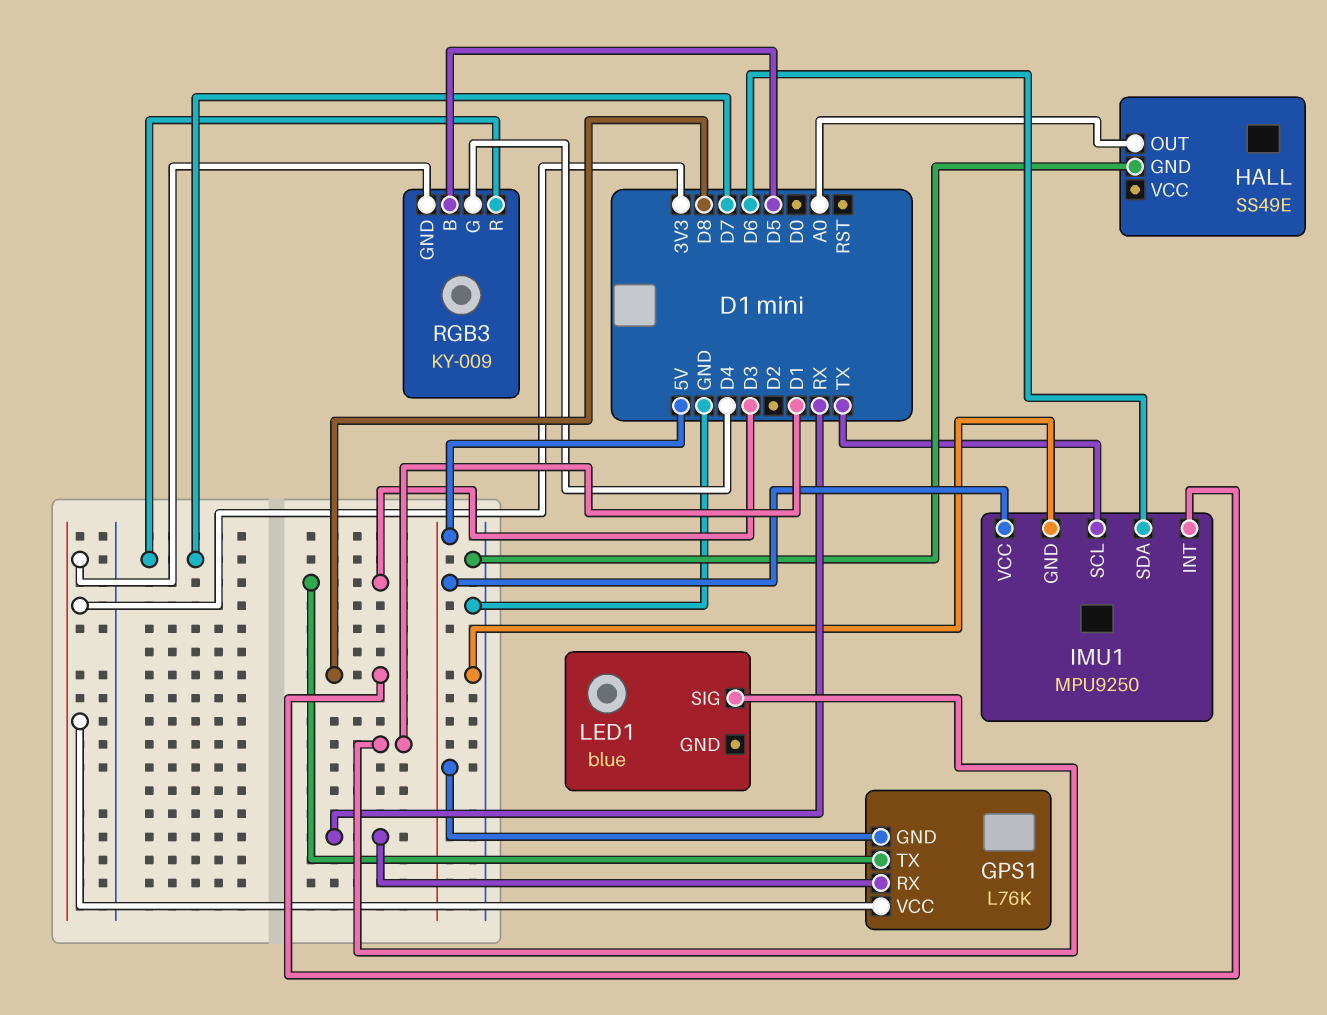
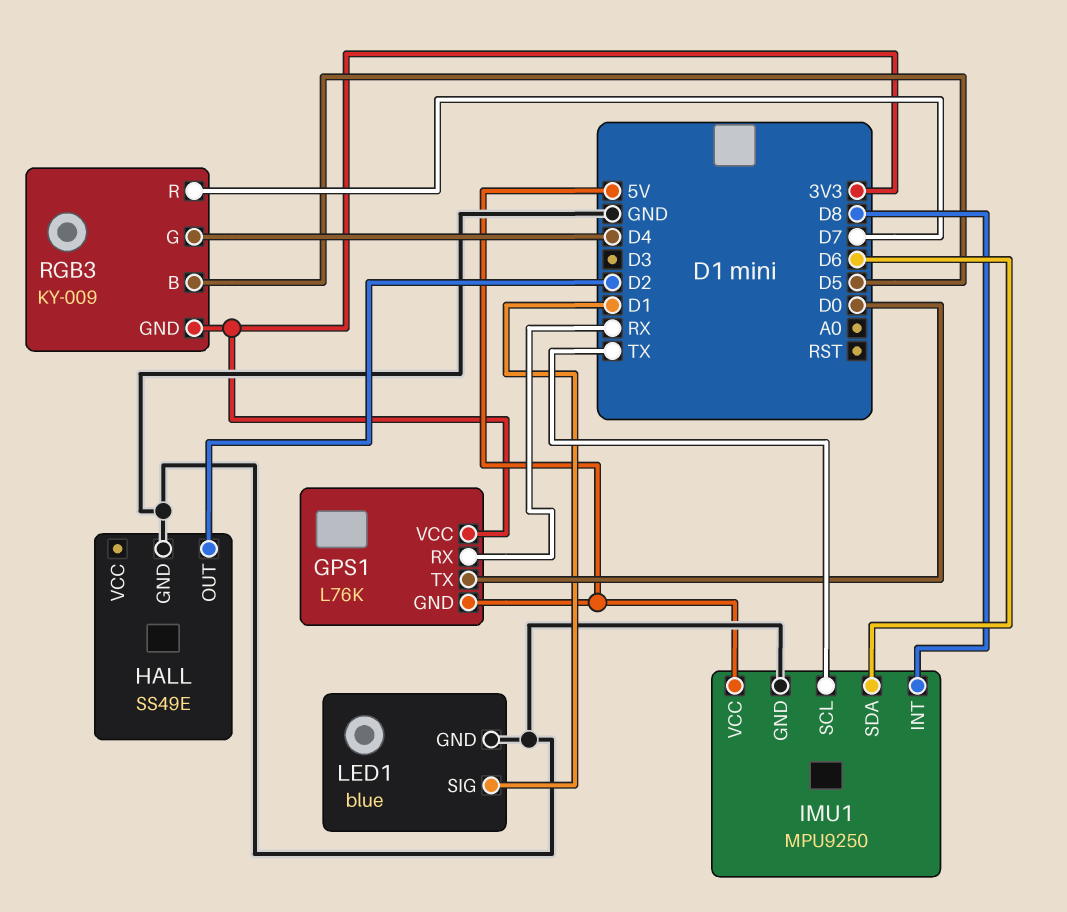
GPS1 pin TX: D3 -> D0
HALL pin OUT: A0 -> D2
LED1 pin GND: none -> GND

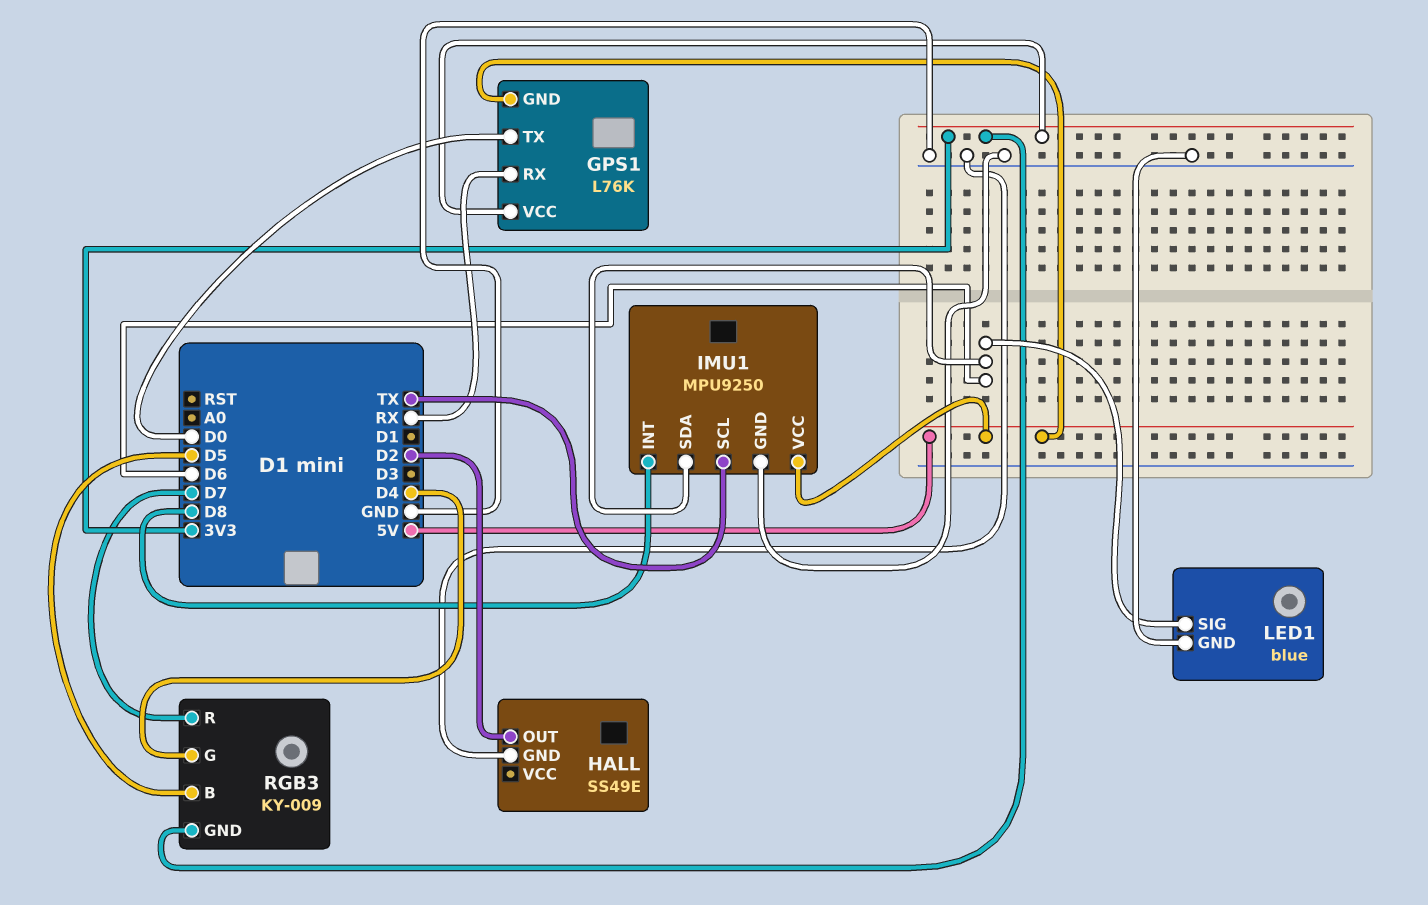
LED1 pin SIG: D1 -> D6

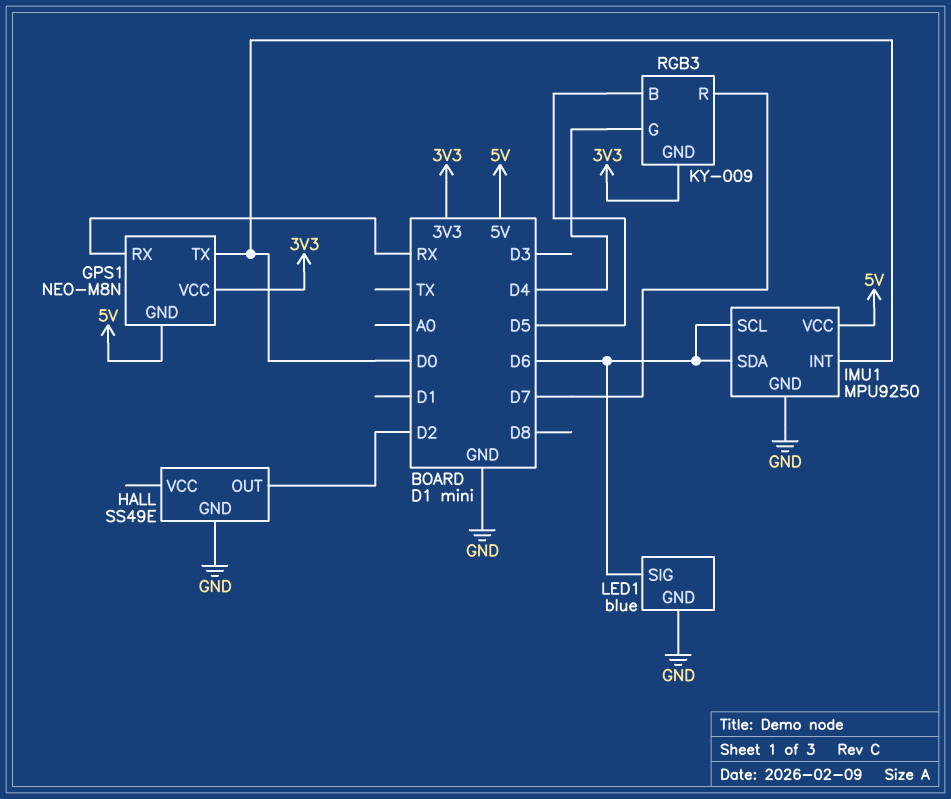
GPS1: L76K -> NEO-M8N
IMU1 pin INT: D8 -> D0
IMU1 pin SCL: TX -> D6

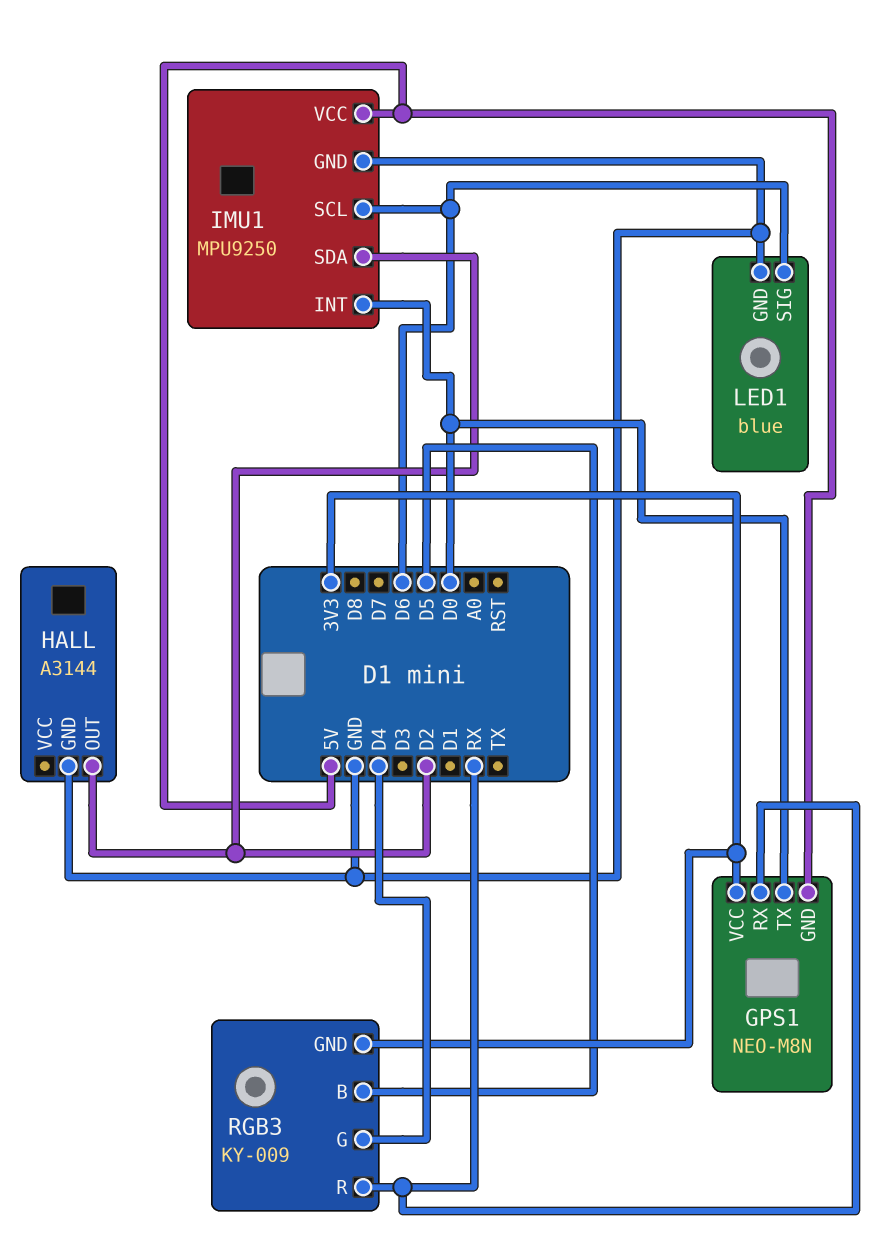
HALL: SS49E -> A3144
IMU1 pin SDA: D6 -> D2
RGB3 pin R: D7 -> RX

